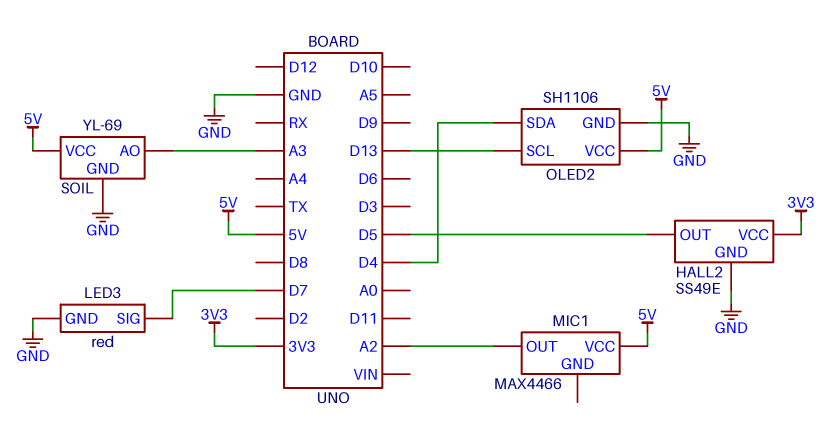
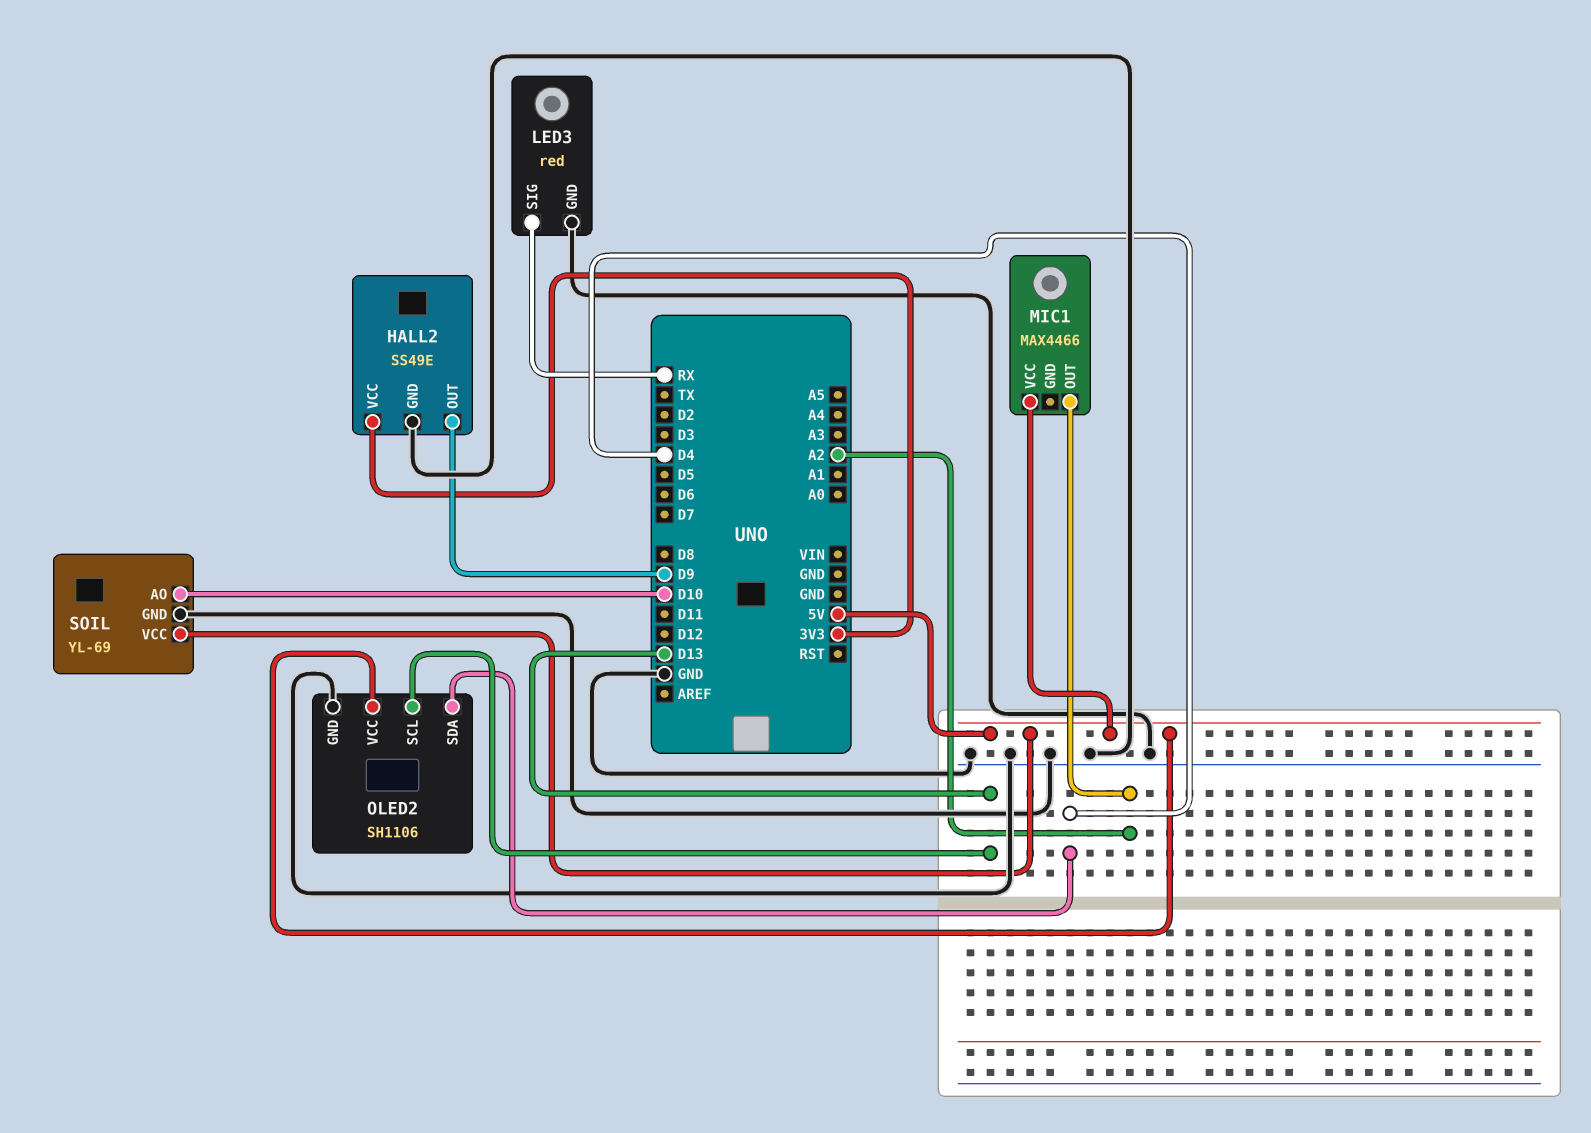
HALL2 pin OUT: D5 -> D9
LED3 pin SIG: D7 -> RX
SOIL pin AO: A3 -> D10

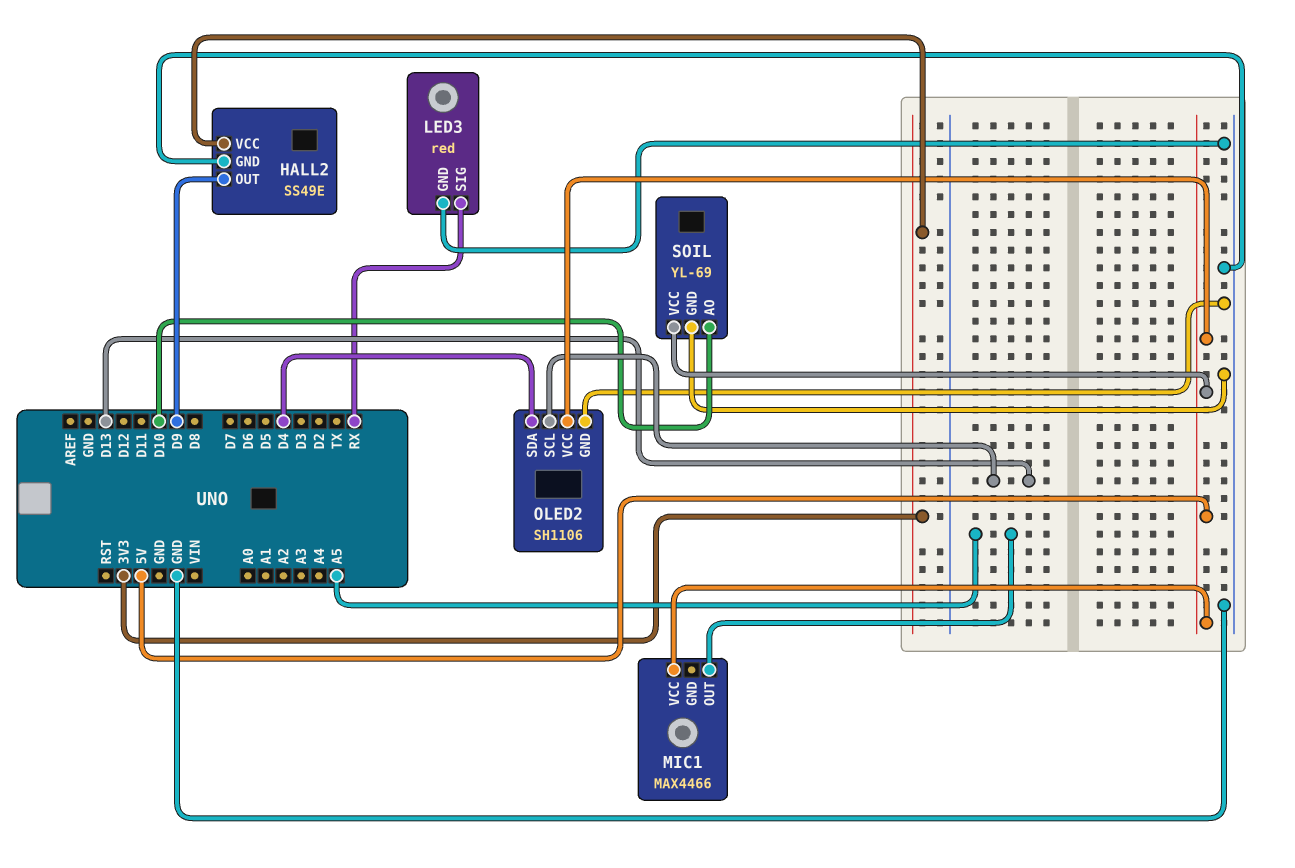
MIC1 pin OUT: A2 -> A5

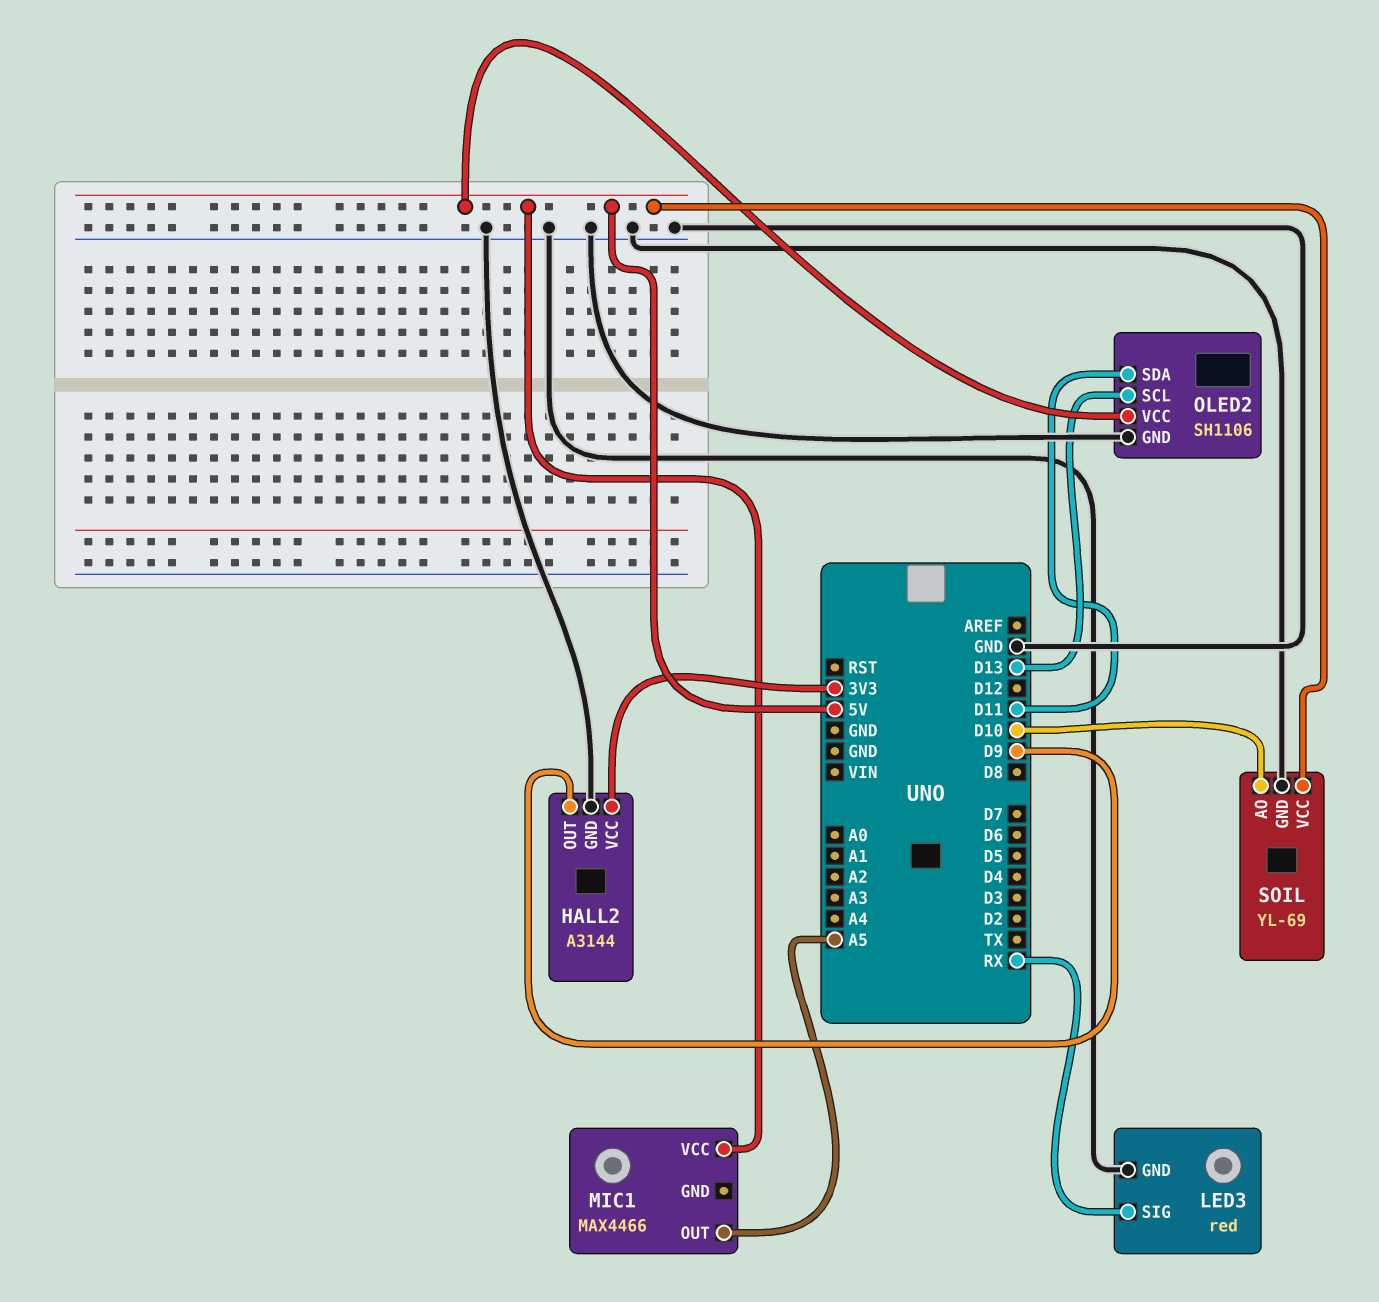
HALL2: SS49E -> A3144
OLED2 pin SDA: D4 -> D11

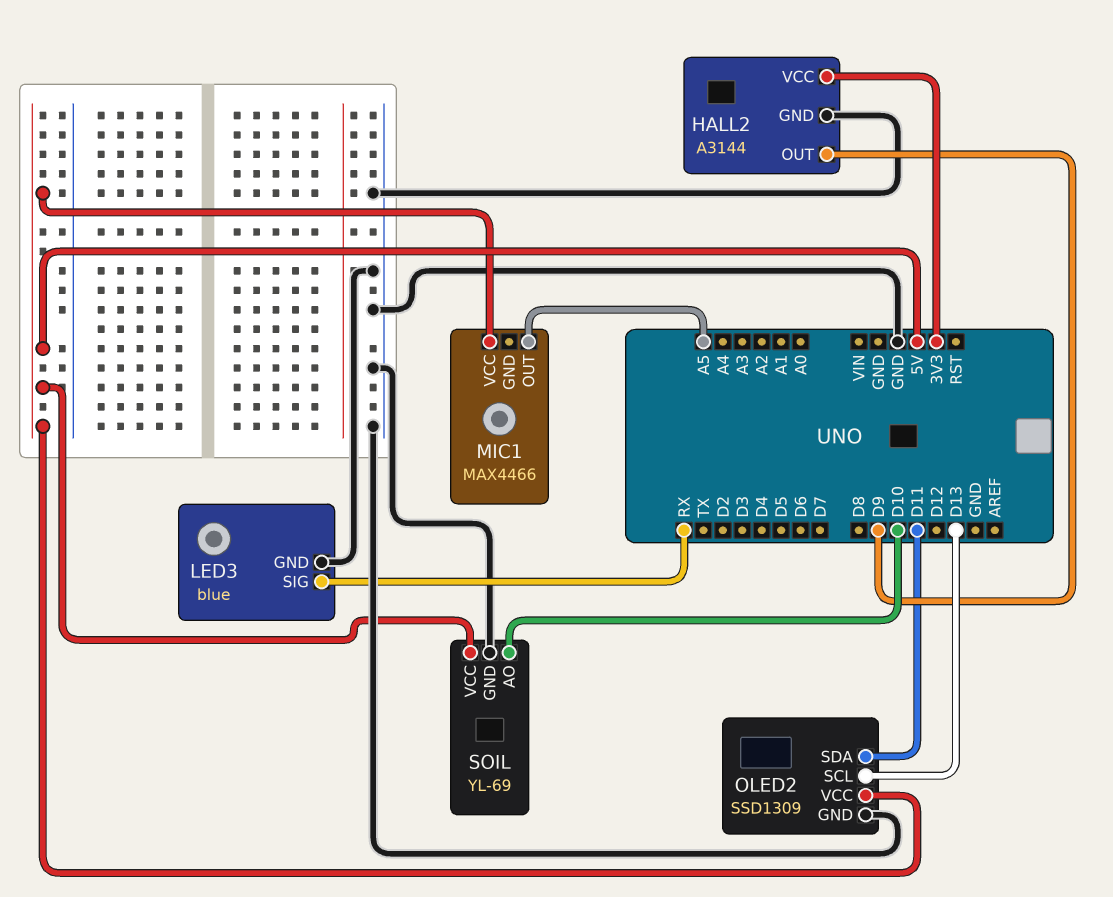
LED3: red -> blue
OLED2: SH1106 -> SSD1309

